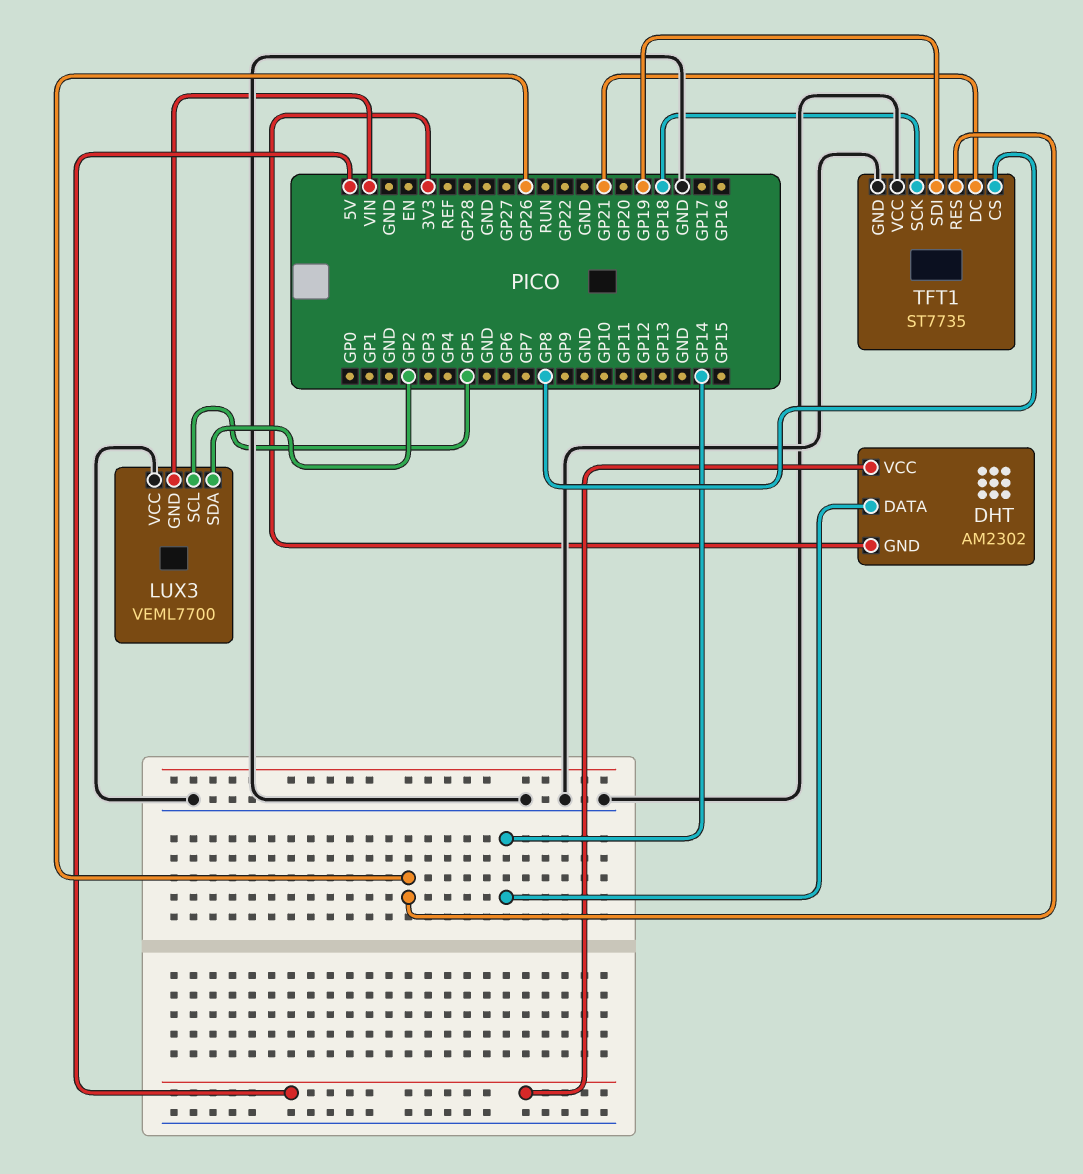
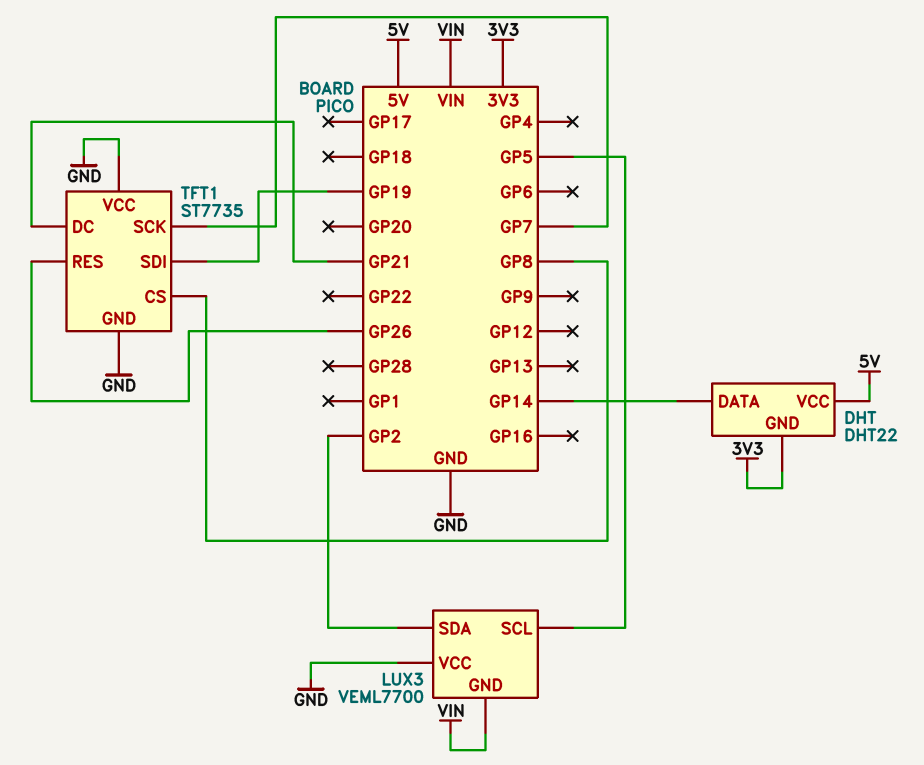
DHT: AM2302 -> DHT22
TFT1 pin SCK: GP18 -> GP7

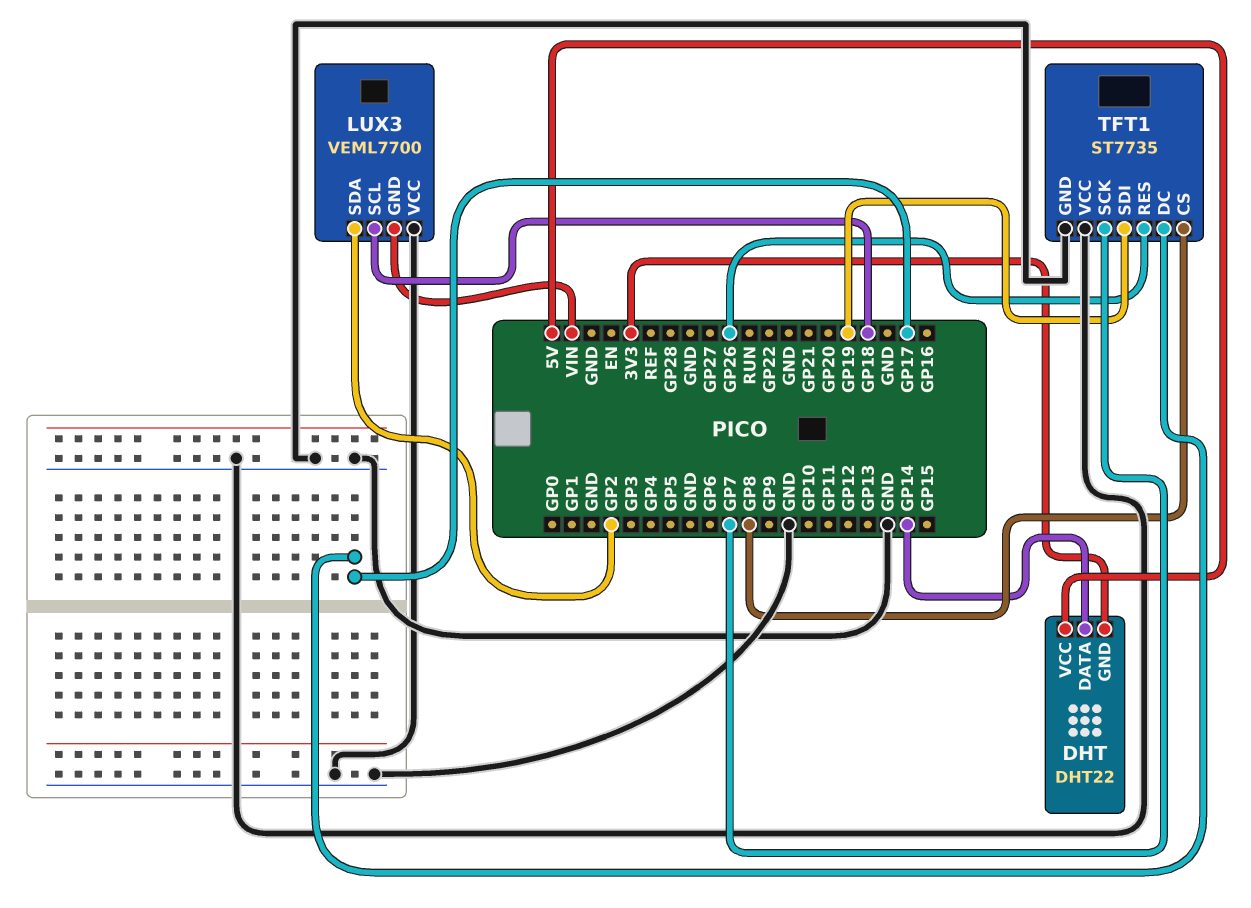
LUX3 pin SCL: GP5 -> GP18
TFT1 pin DC: GP21 -> GP17

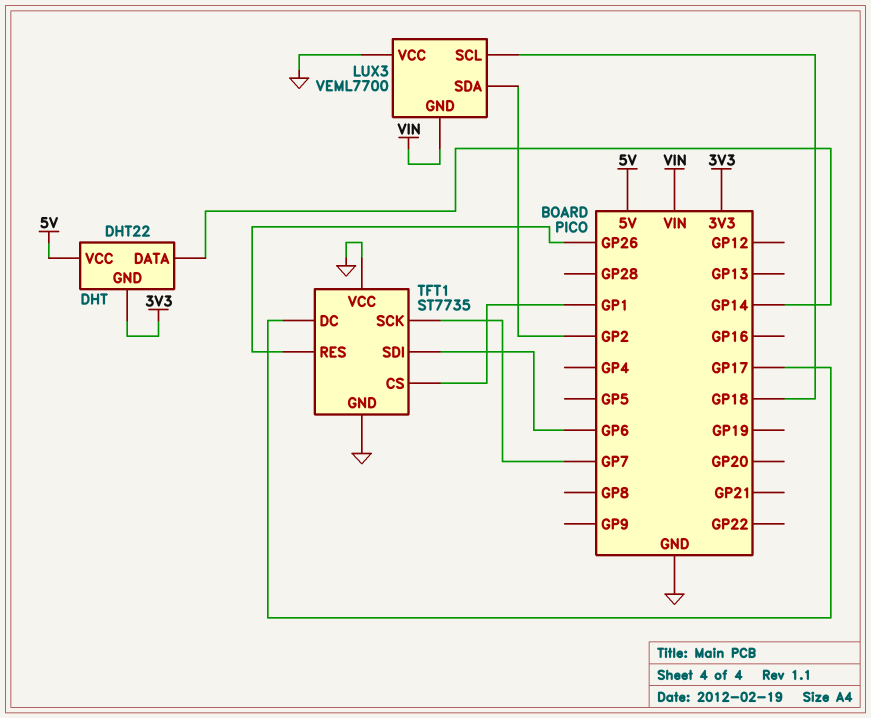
TFT1 pin CS: GP8 -> GP1
TFT1 pin SDI: GP19 -> GP6

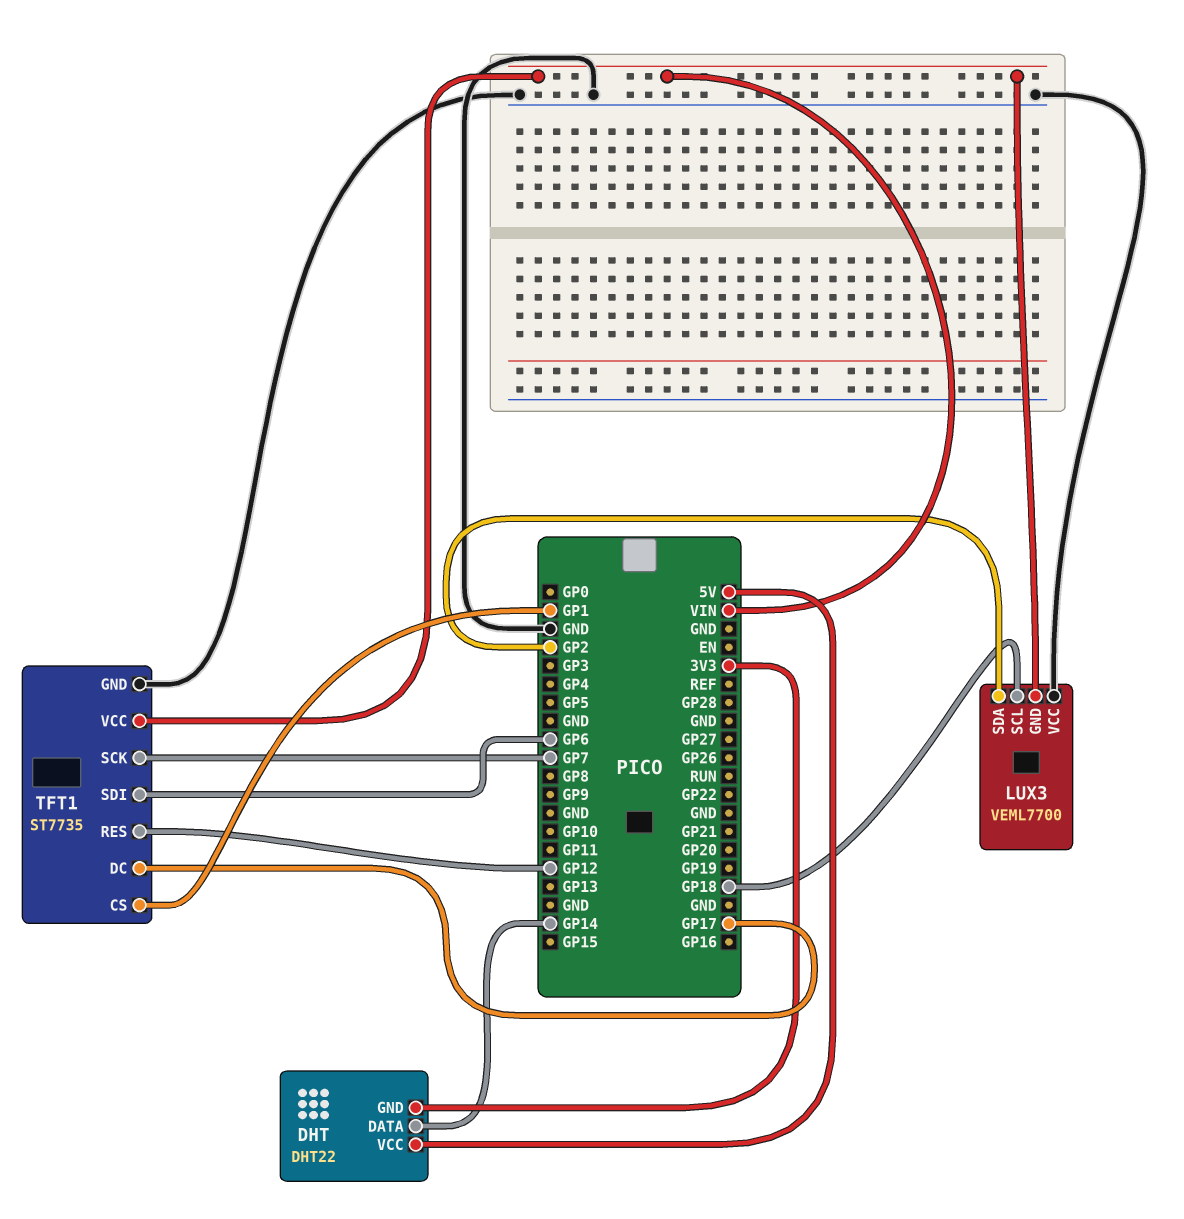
TFT1 pin RES: GP26 -> GP12
TFT1 pin VCC: GND -> VIN

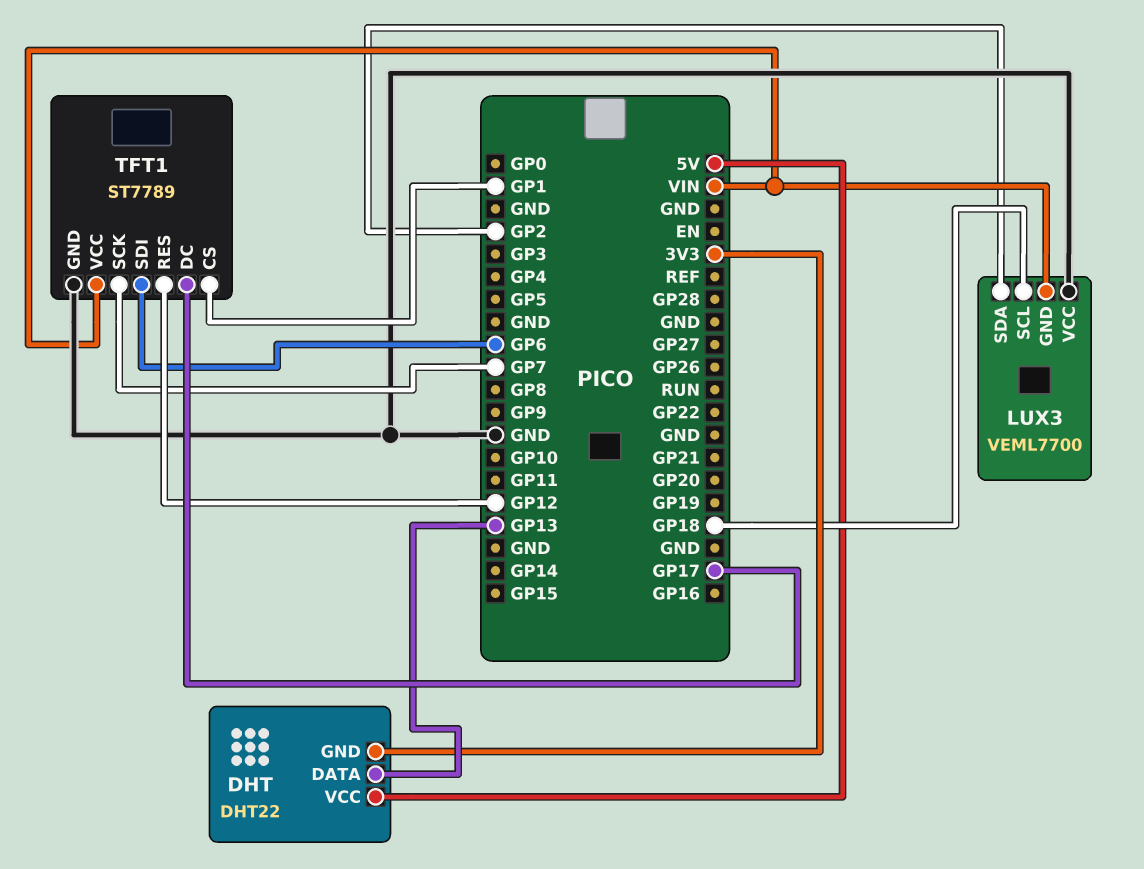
DHT pin DATA: GP14 -> GP13
TFT1: ST7735 -> ST7789

